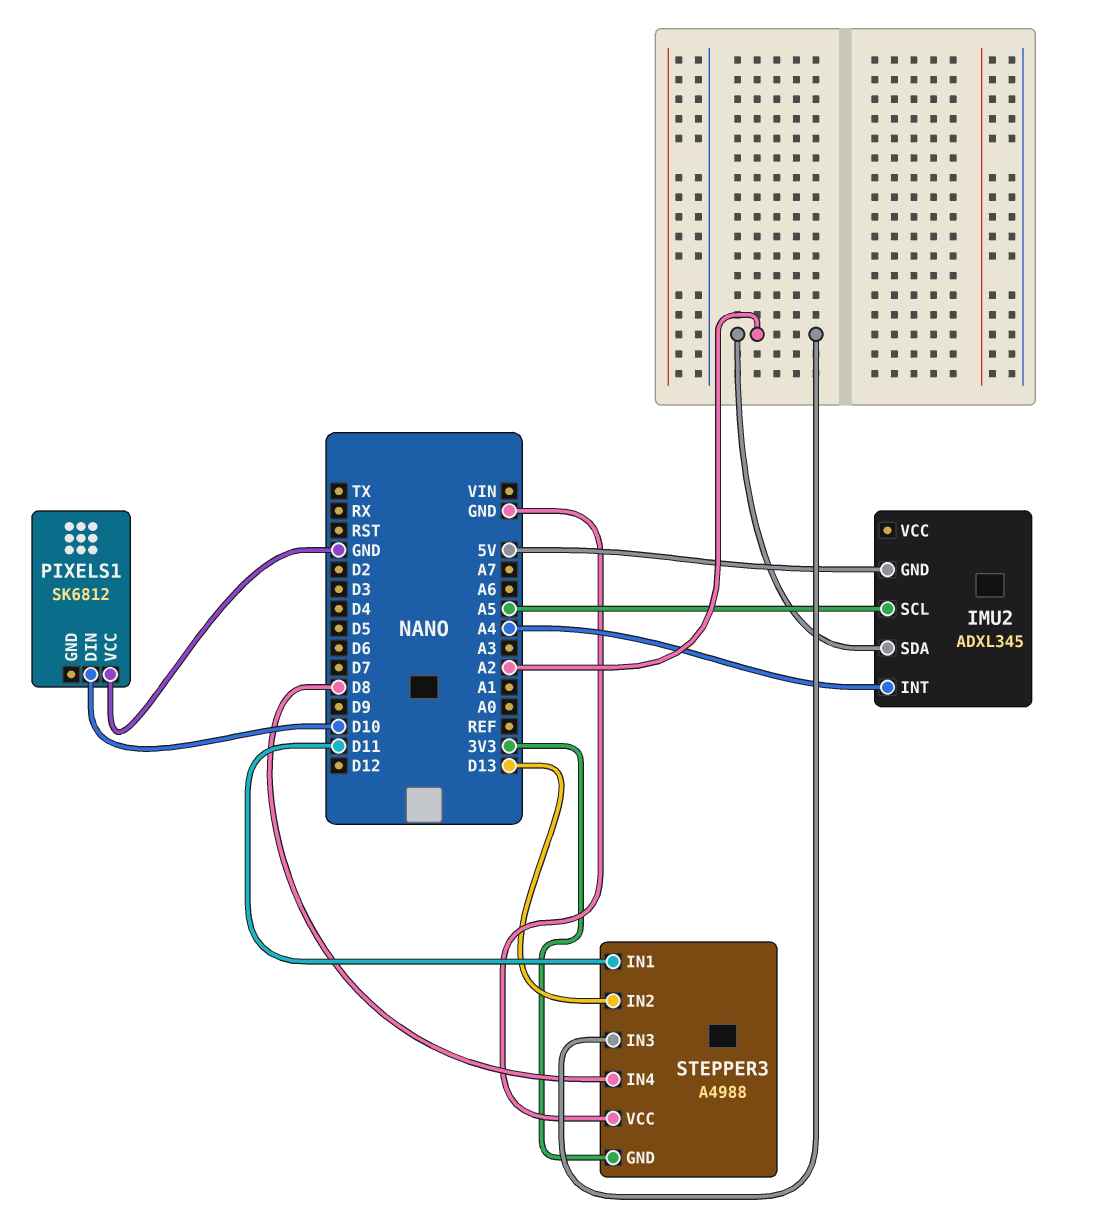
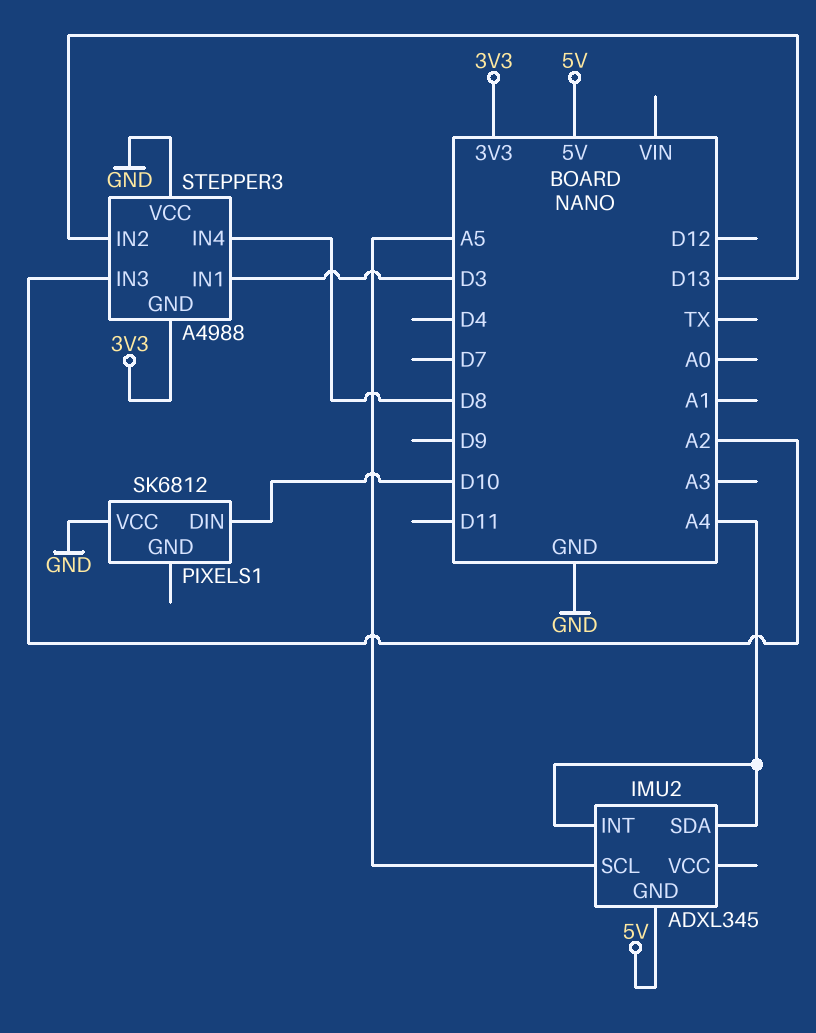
IMU2 pin SDA: A2 -> A4
STEPPER3 pin IN1: D11 -> D3

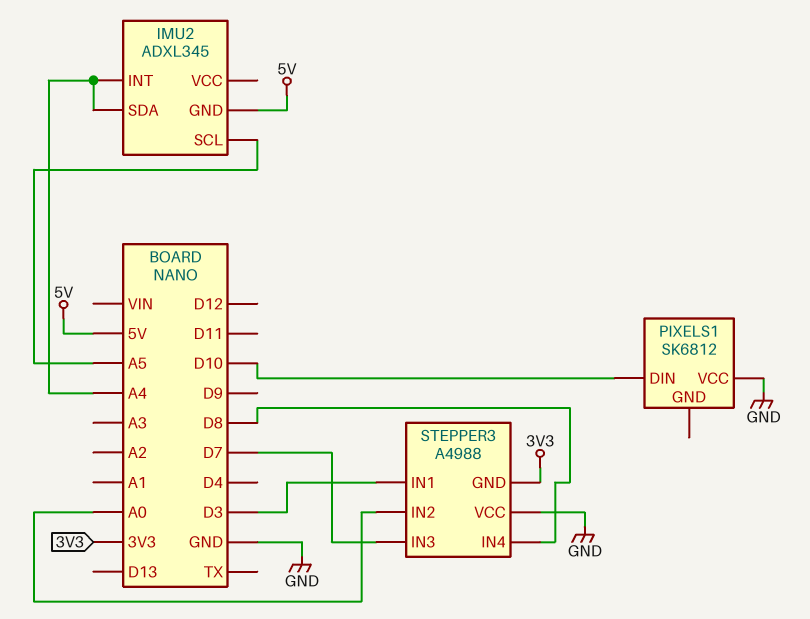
STEPPER3 pin IN2: D13 -> A0
STEPPER3 pin IN3: A2 -> D7

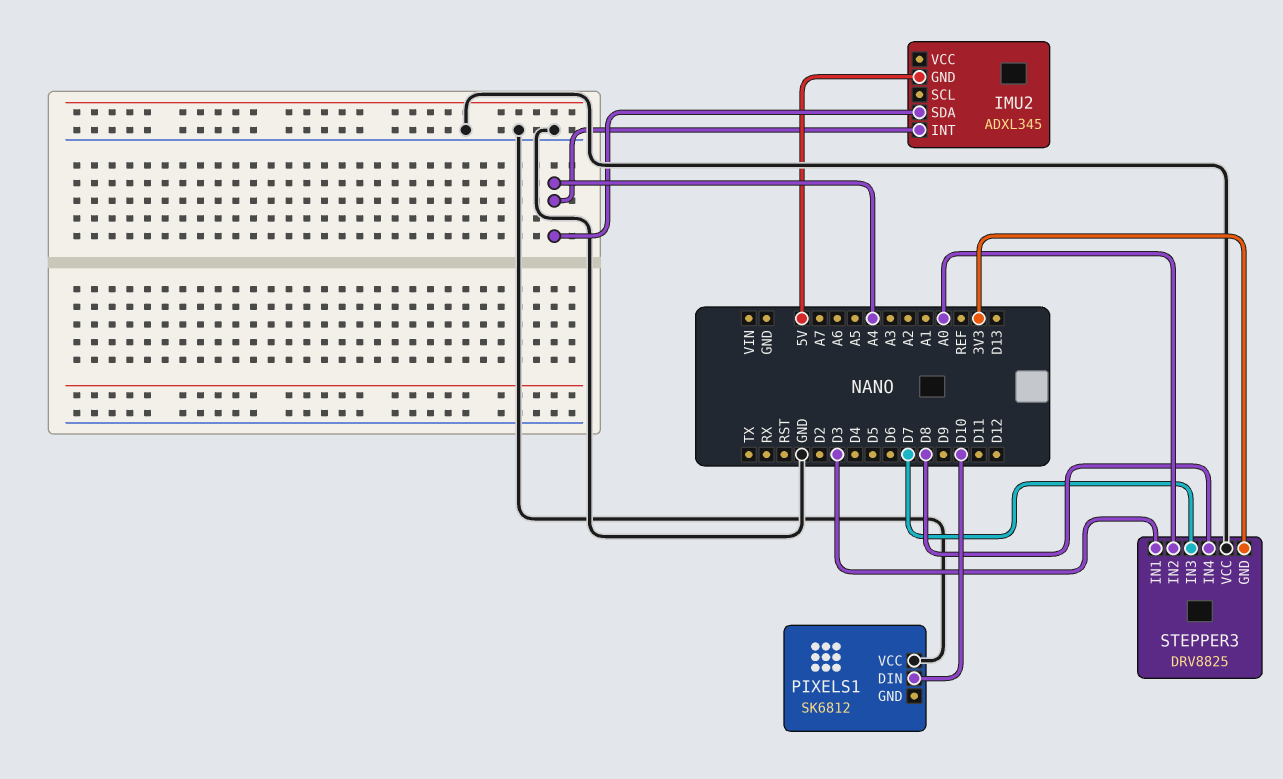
IMU2 pin SCL: A5 -> none
STEPPER3: A4988 -> DRV8825

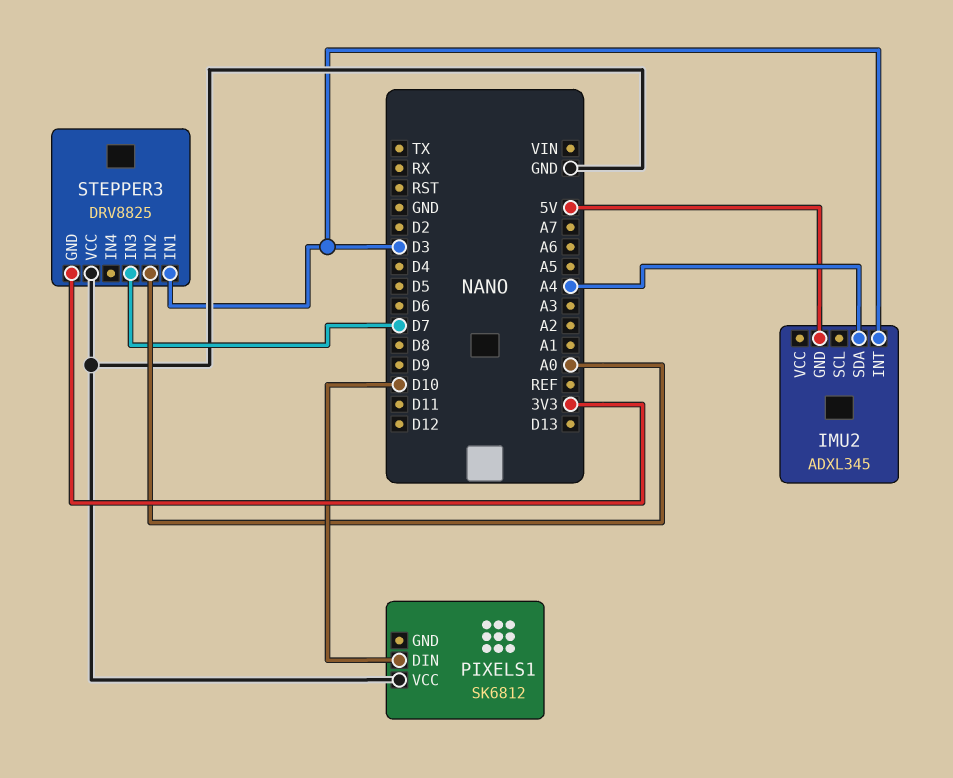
IMU2 pin INT: A4 -> D3
STEPPER3 pin IN4: D8 -> none

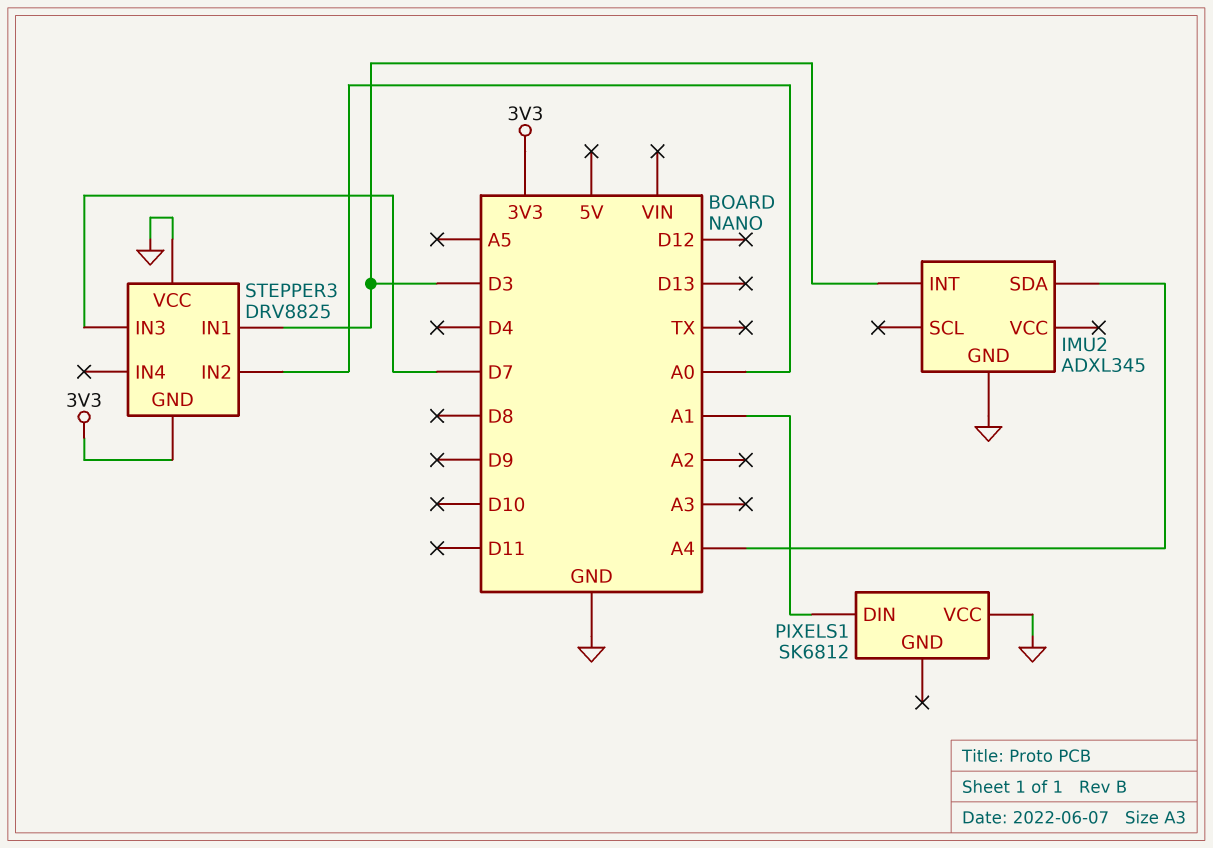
IMU2 pin GND: 5V -> GND
PIXELS1 pin DIN: D10 -> A1

